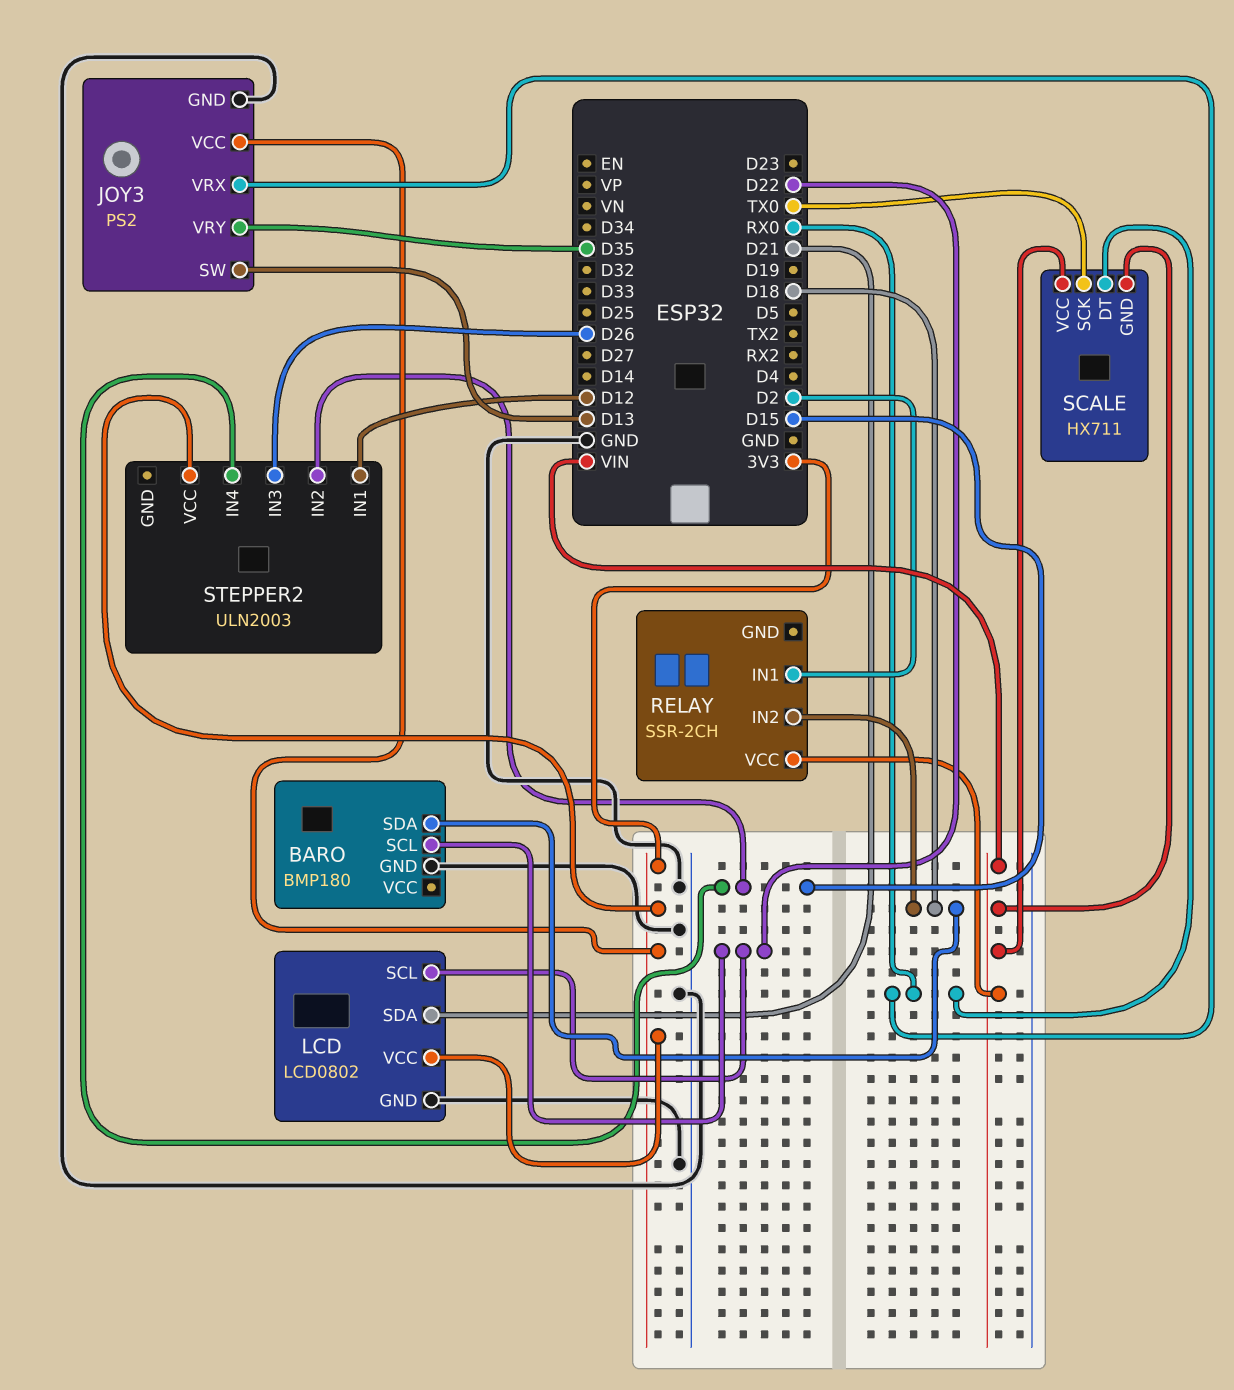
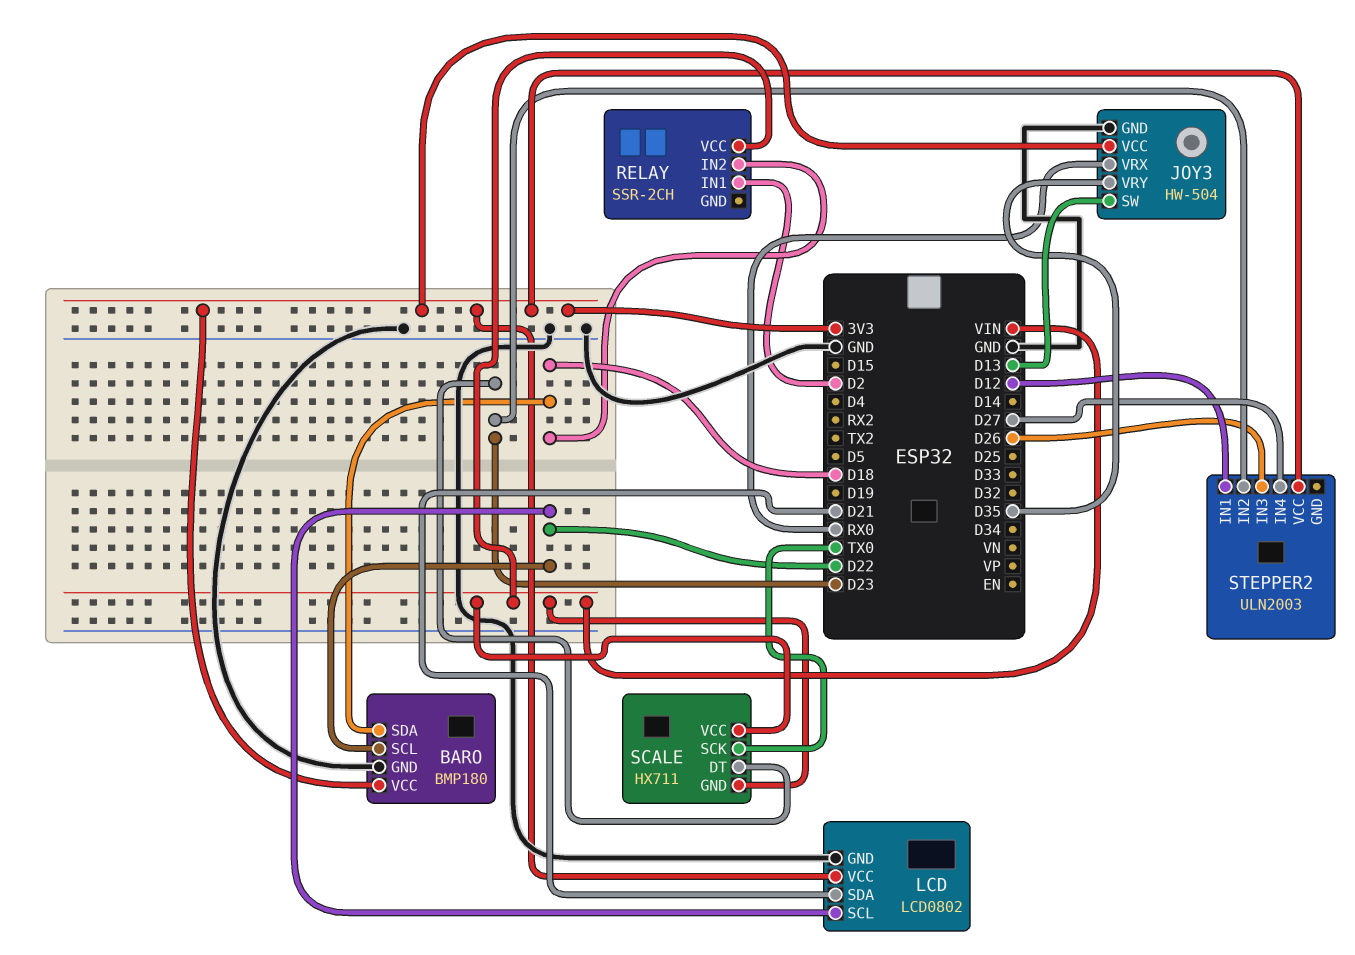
BARO pin VCC: none -> 3V3
JOY3: PS2 -> HW-504
SCALE pin DT: RX0 -> D23
STEPPER2 pin IN2: D15 -> D23
STEPPER2 pin IN4: D15 -> D27

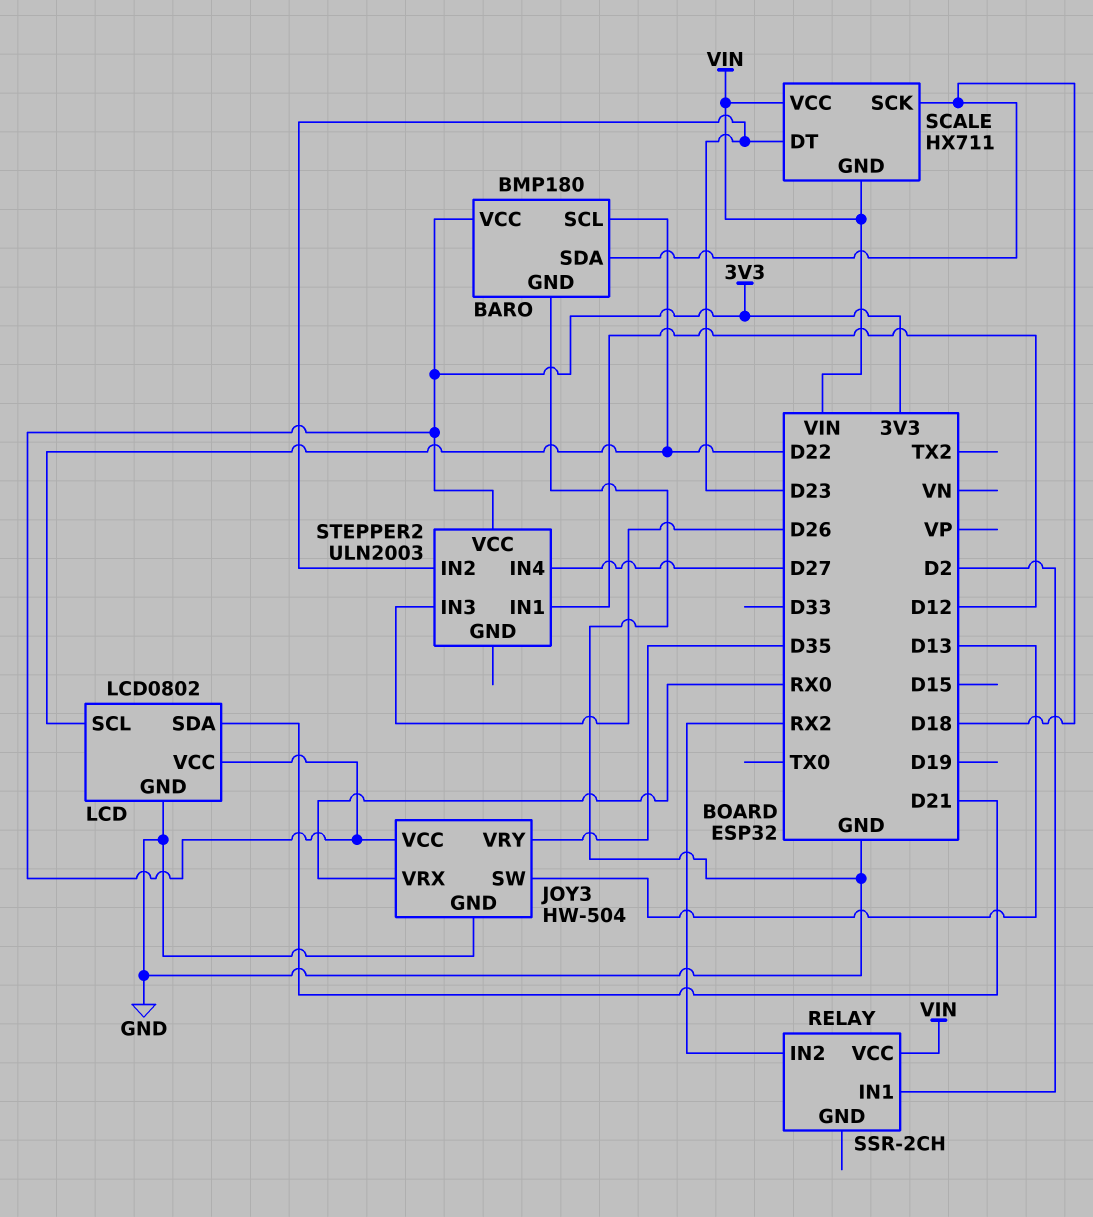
RELAY pin IN2: D18 -> RX2
SCALE pin SCK: TX0 -> D18

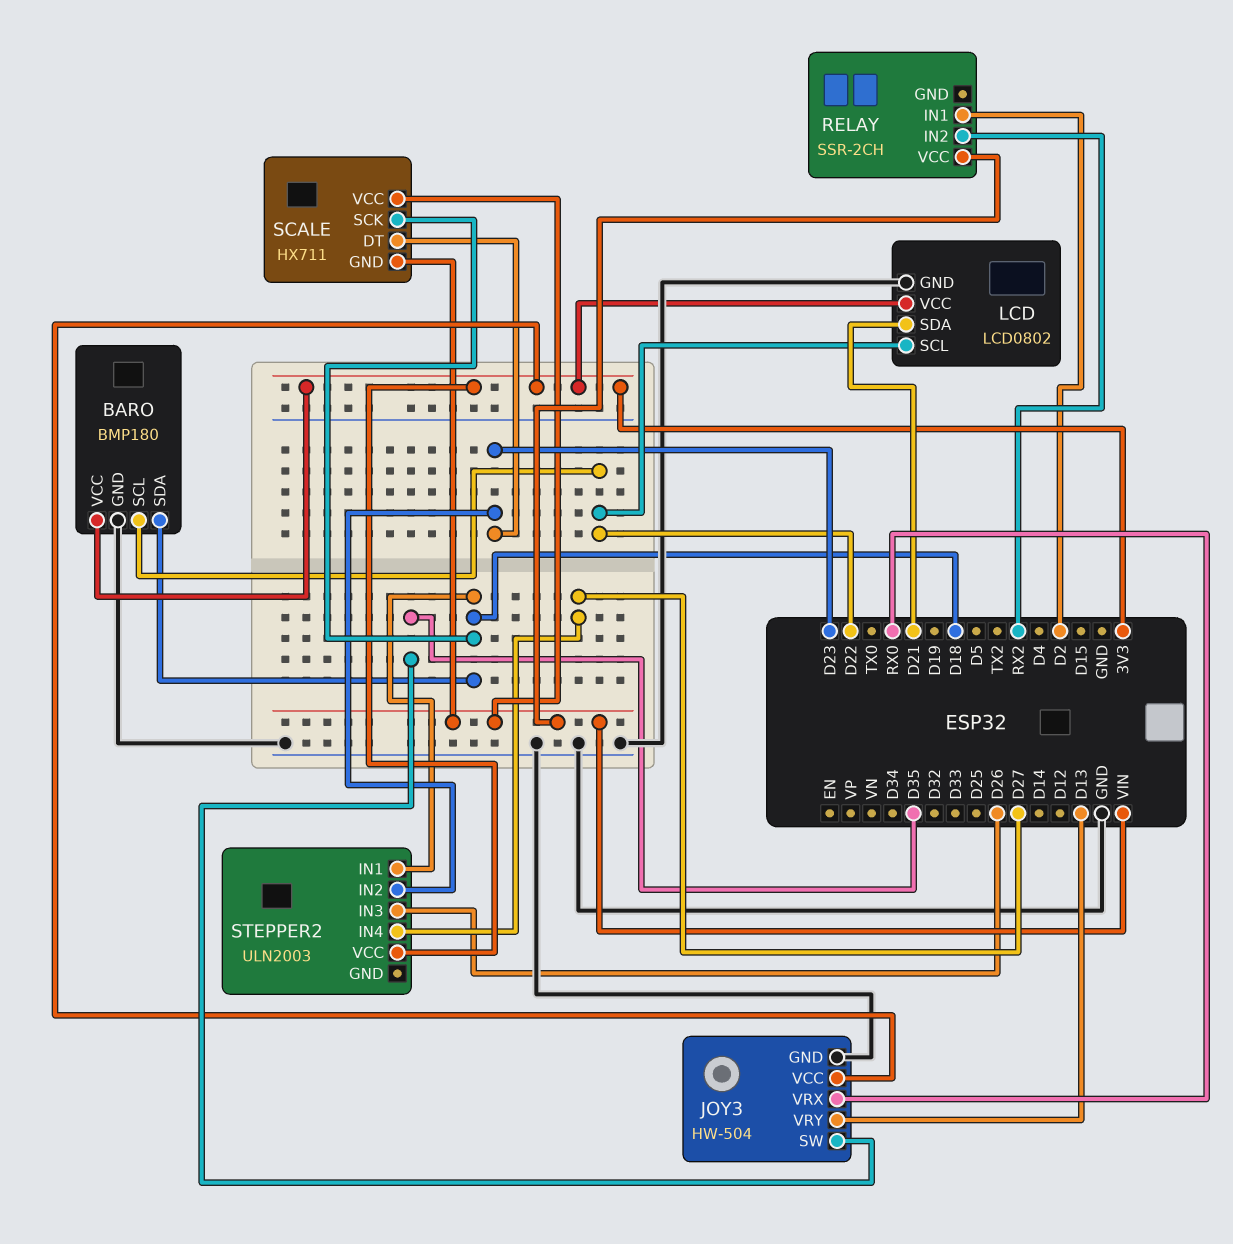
JOY3 pin SW: D13 -> D35
JOY3 pin VRY: D35 -> D13
STEPPER2 pin IN1: D12 -> D18

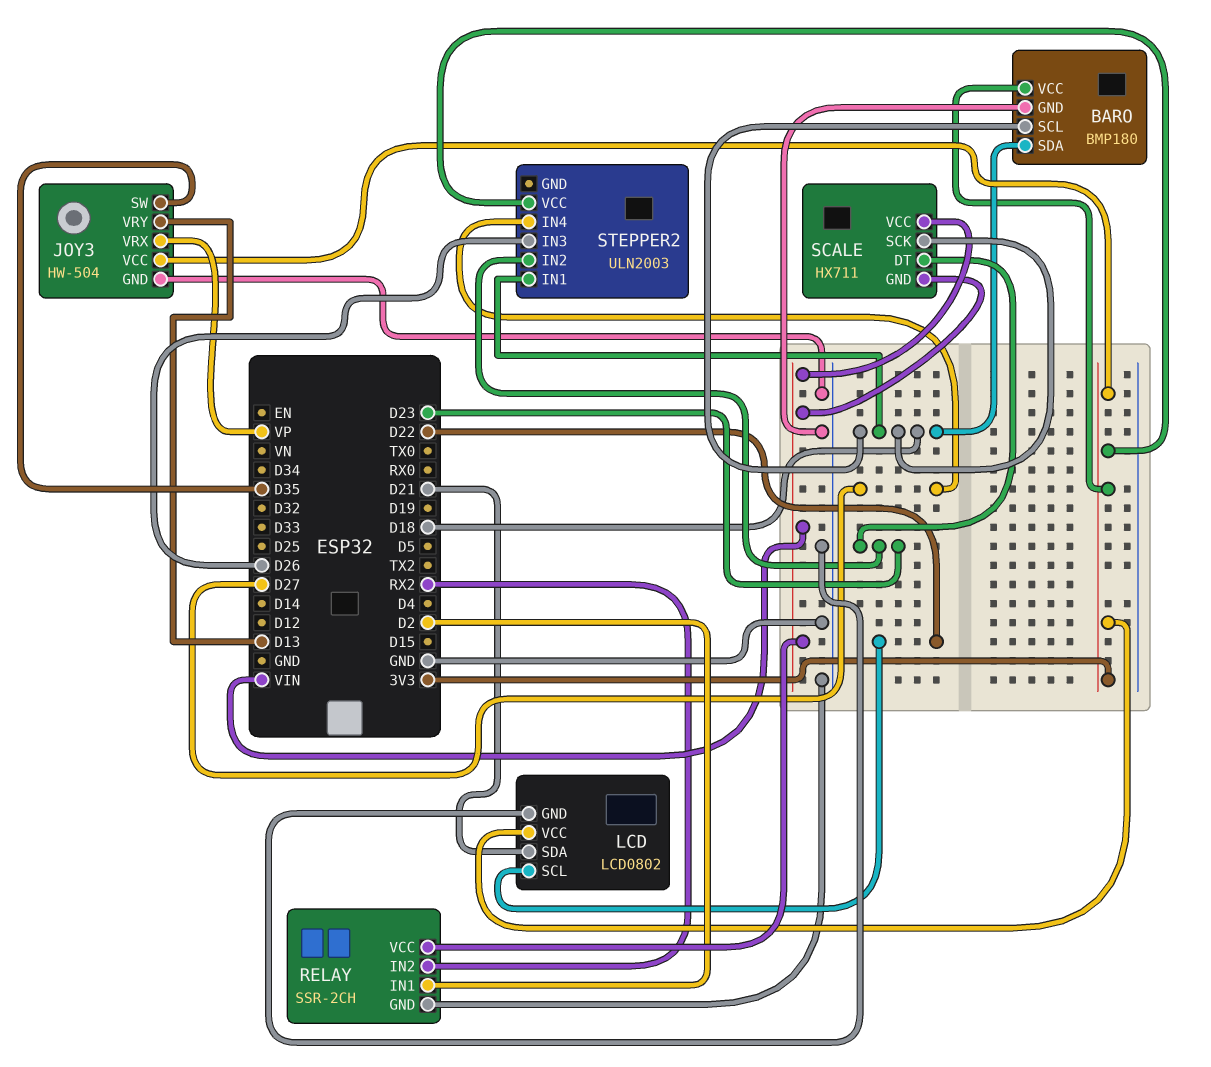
BARO pin SCL: D22 -> D18
JOY3 pin VRX: RX0 -> VP
RELAY pin GND: none -> GND

